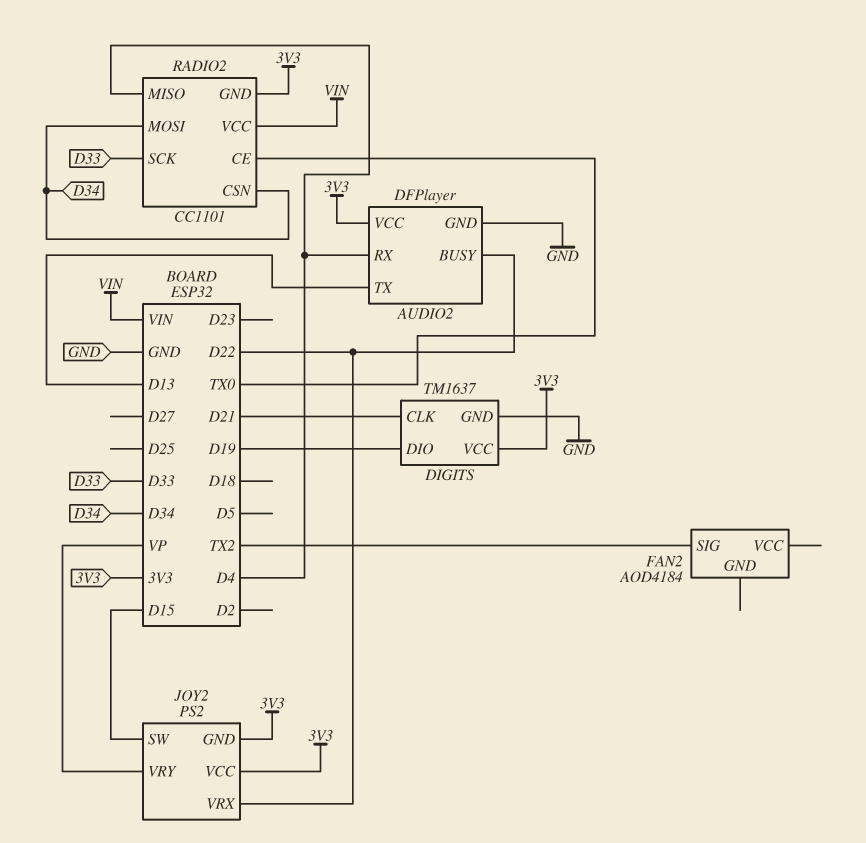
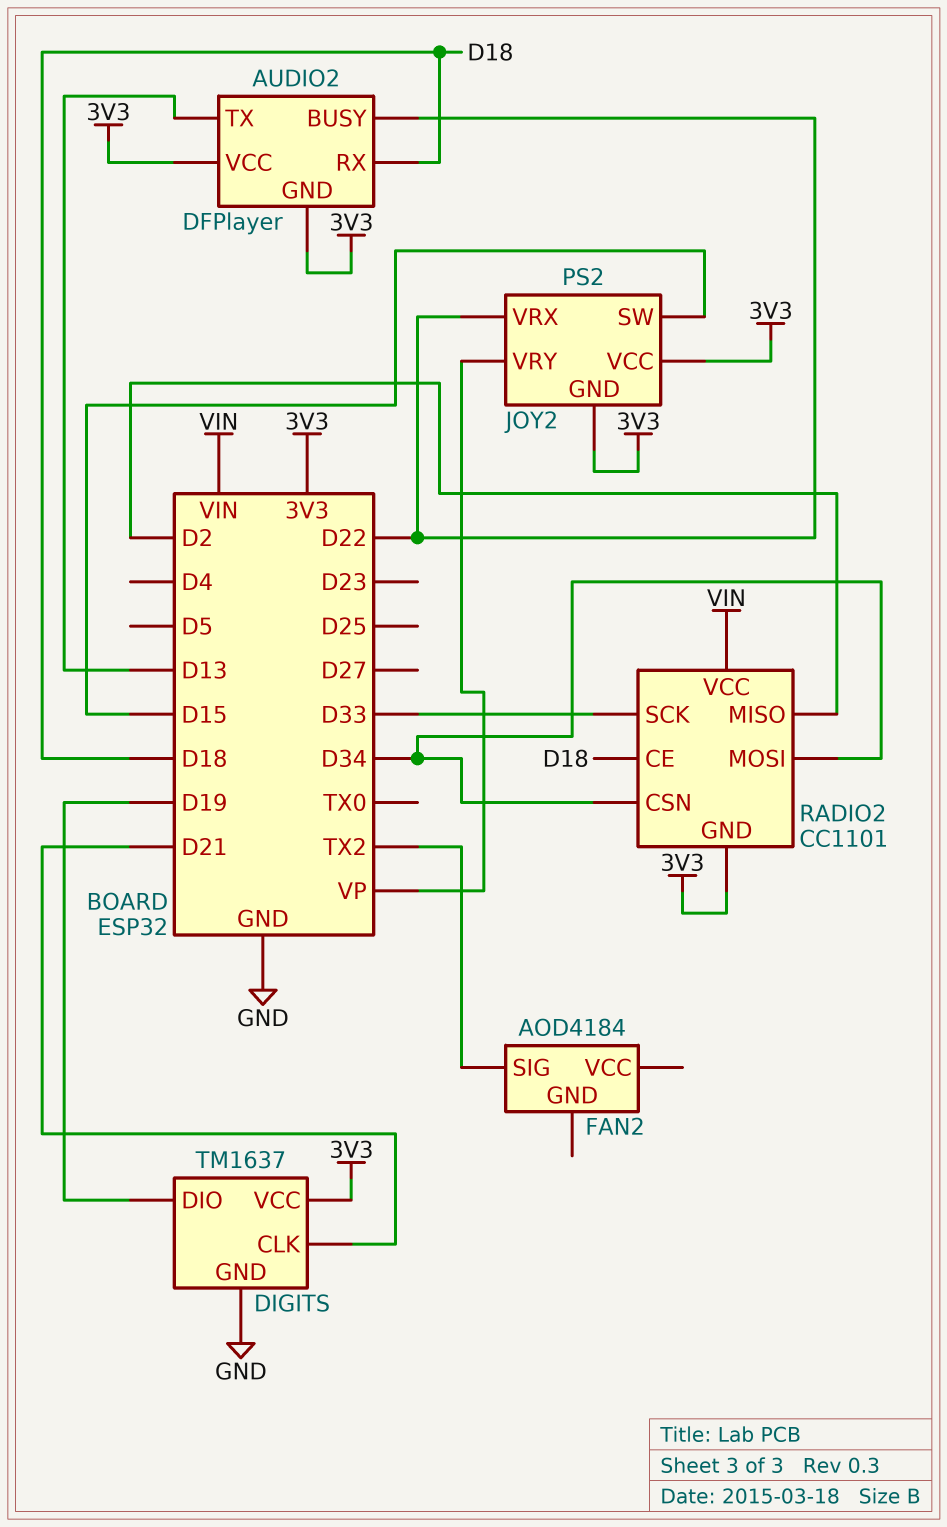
AUDIO2 pin GND: GND -> 3V3
AUDIO2 pin RX: D4 -> D18
RADIO2 pin CE: TX0 -> D18
RADIO2 pin MISO: D4 -> D2

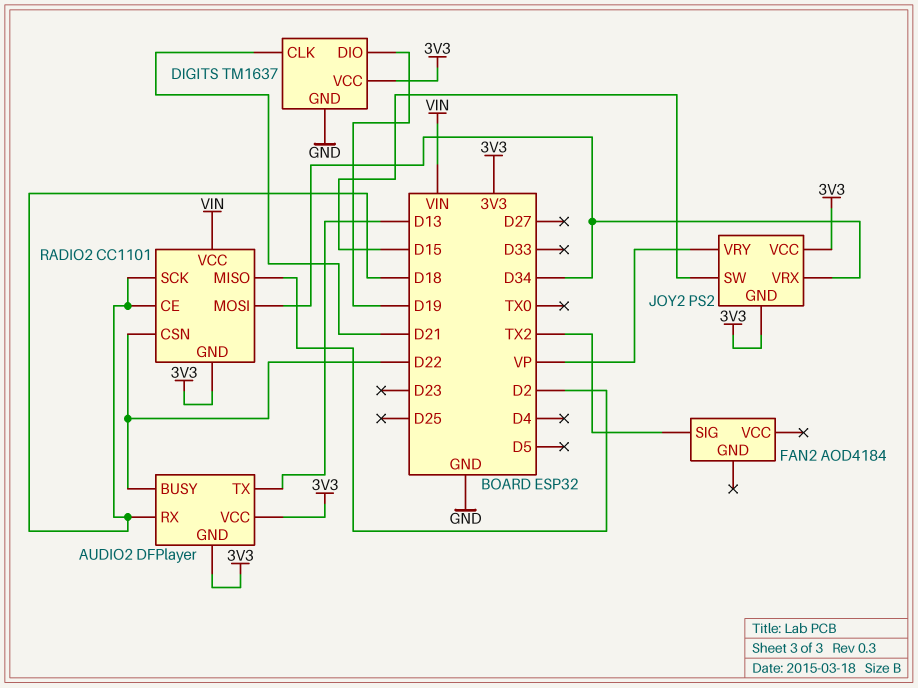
JOY2 pin VRX: D22 -> D34
RADIO2 pin CSN: D34 -> D22
RADIO2 pin SCK: D33 -> D18

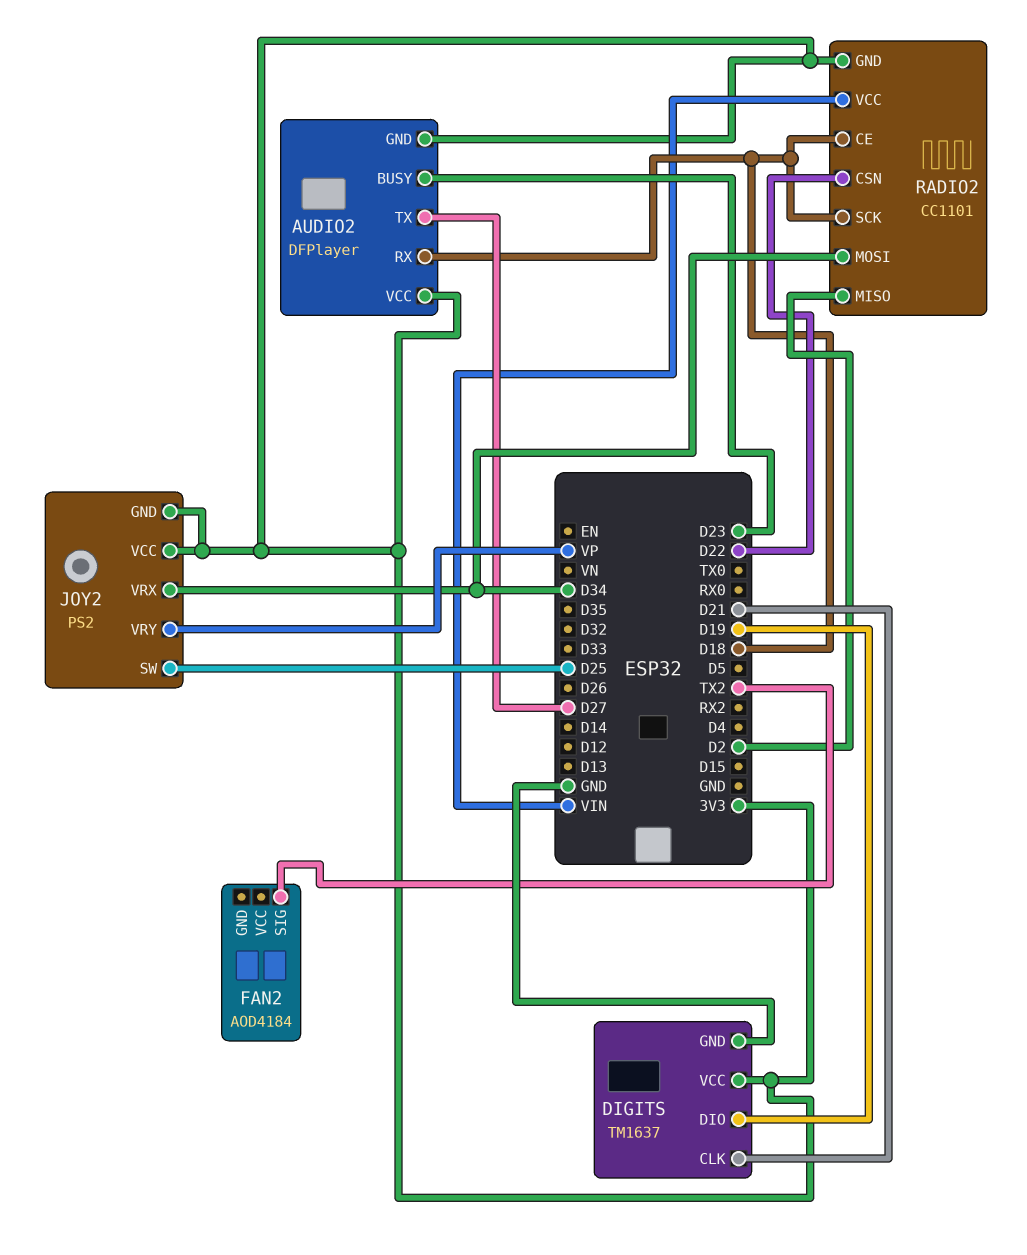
AUDIO2 pin BUSY: D22 -> D23
AUDIO2 pin TX: D13 -> D27
JOY2 pin SW: D15 -> D25

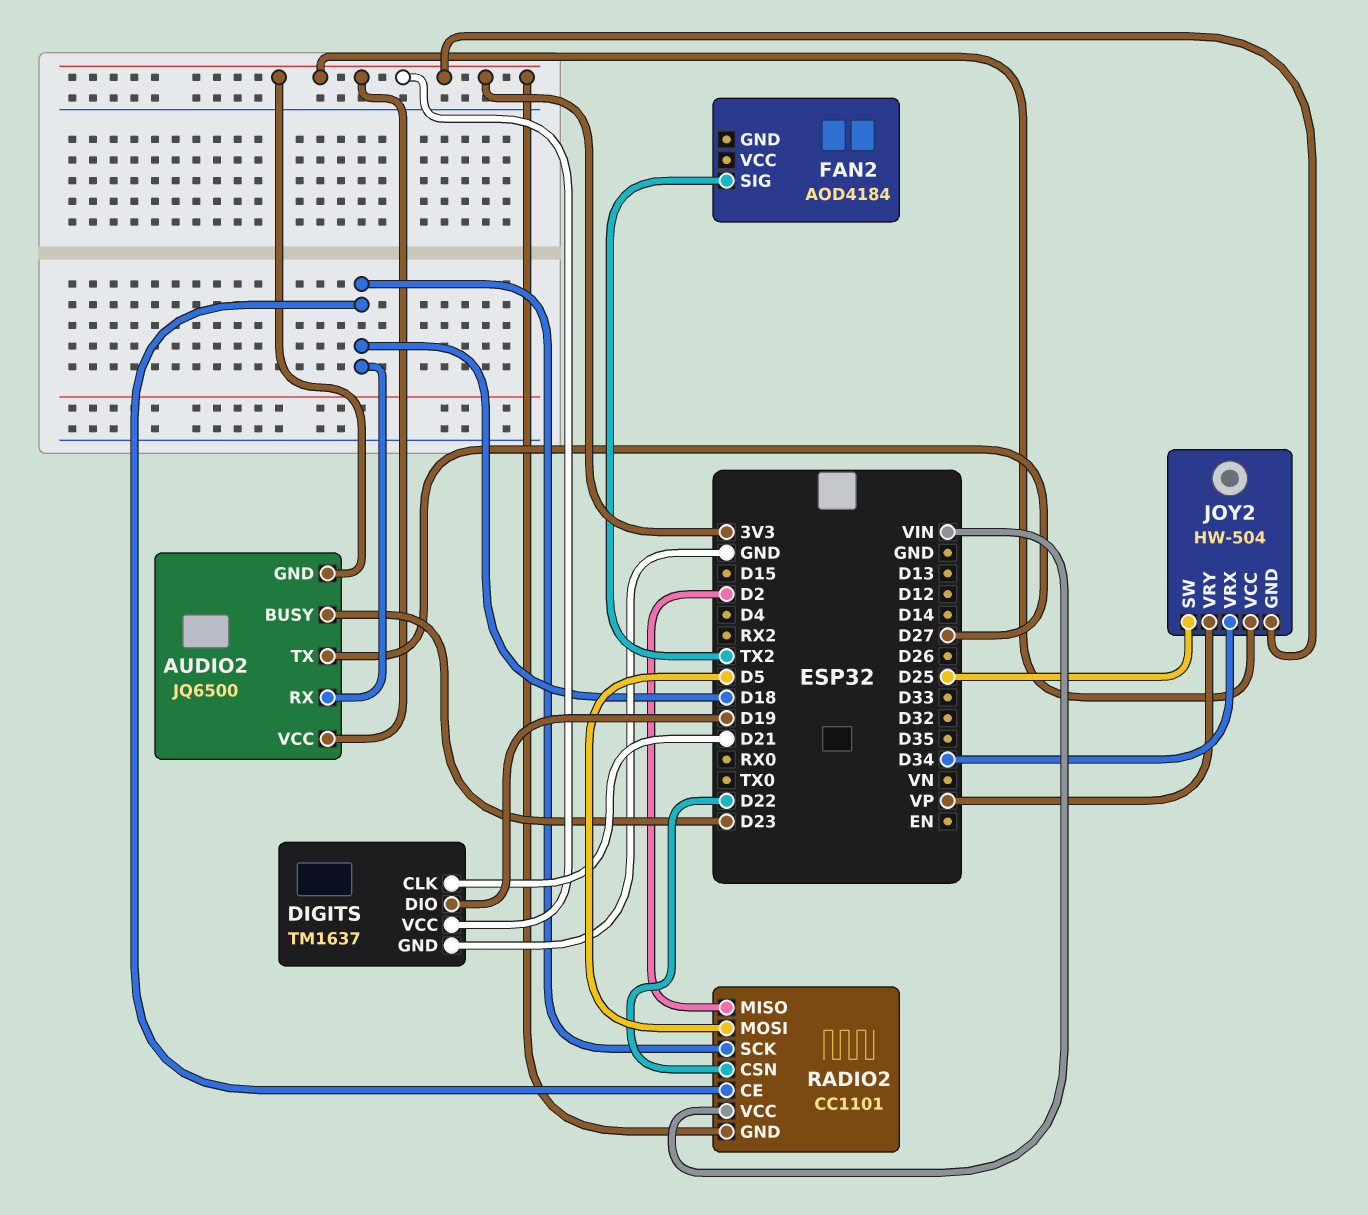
AUDIO2: DFPlayer -> JQ6500
JOY2: PS2 -> HW-504
RADIO2 pin MOSI: D34 -> D5

